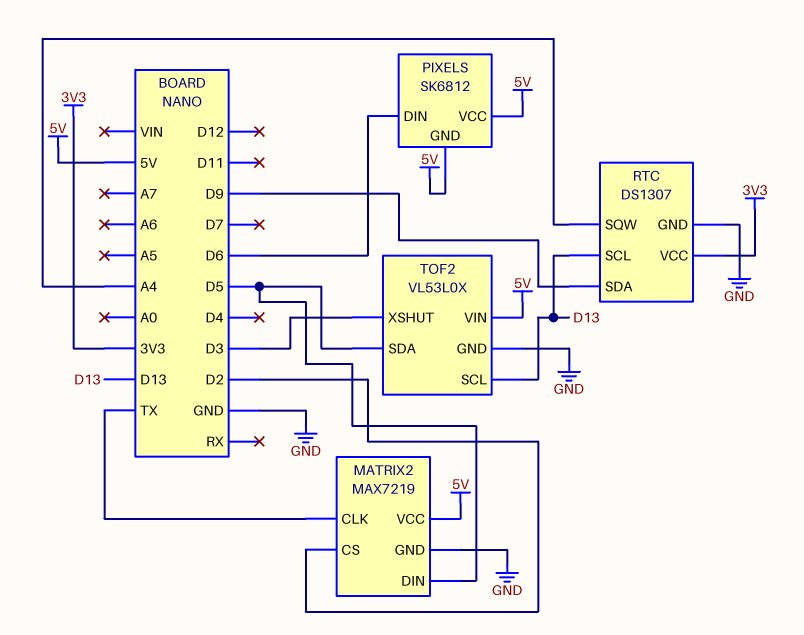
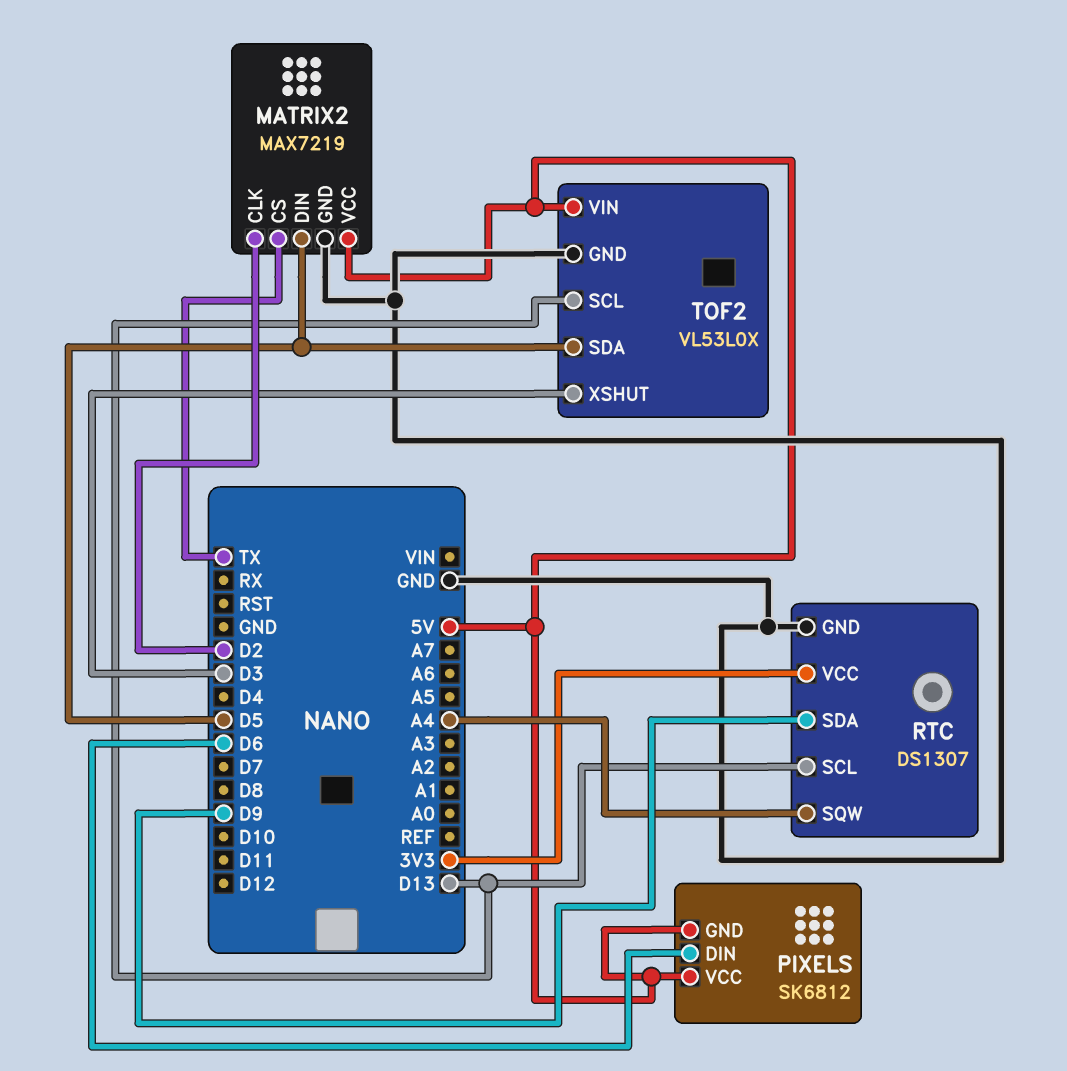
MATRIX2 pin CLK: TX -> D2
MATRIX2 pin CS: D2 -> TX

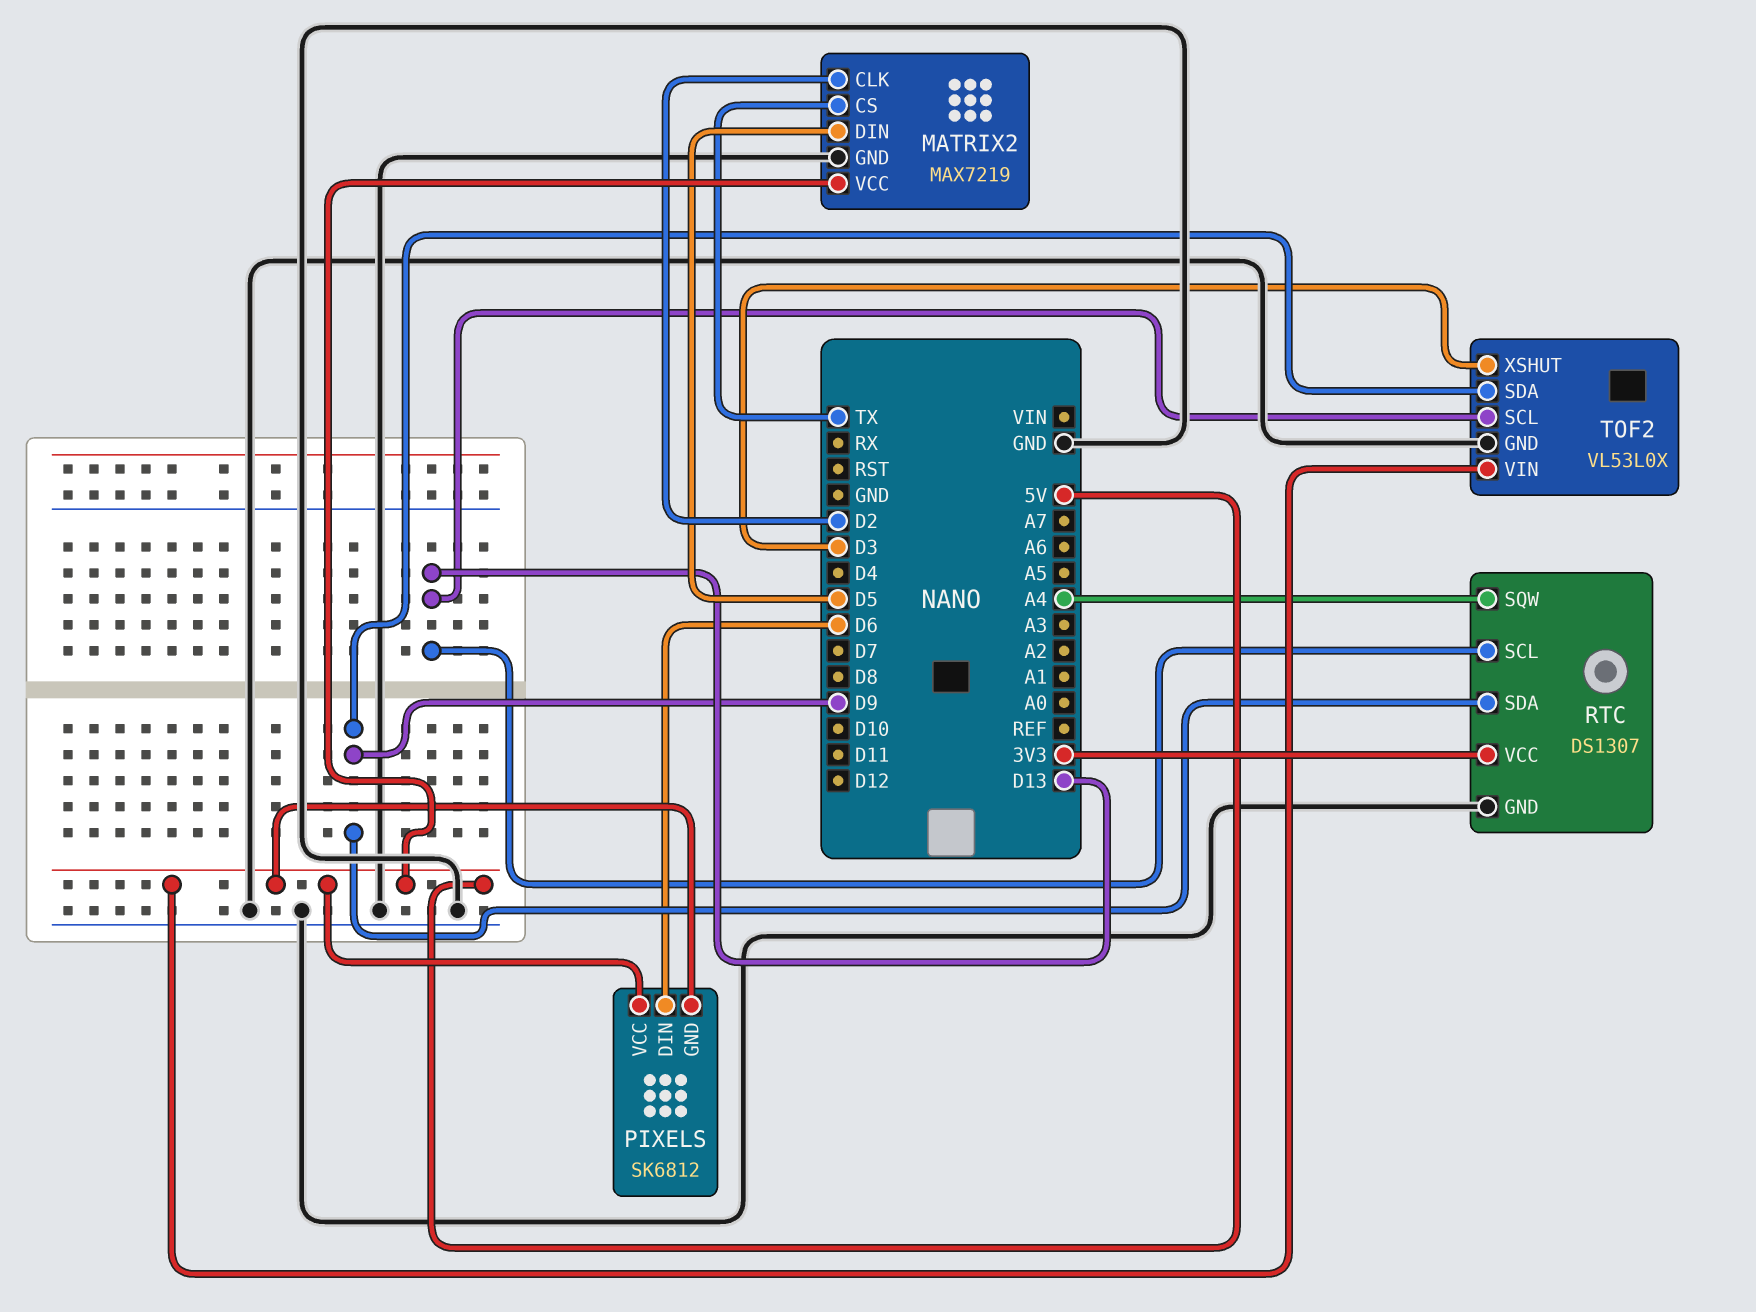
TOF2 pin SDA: D5 -> D9

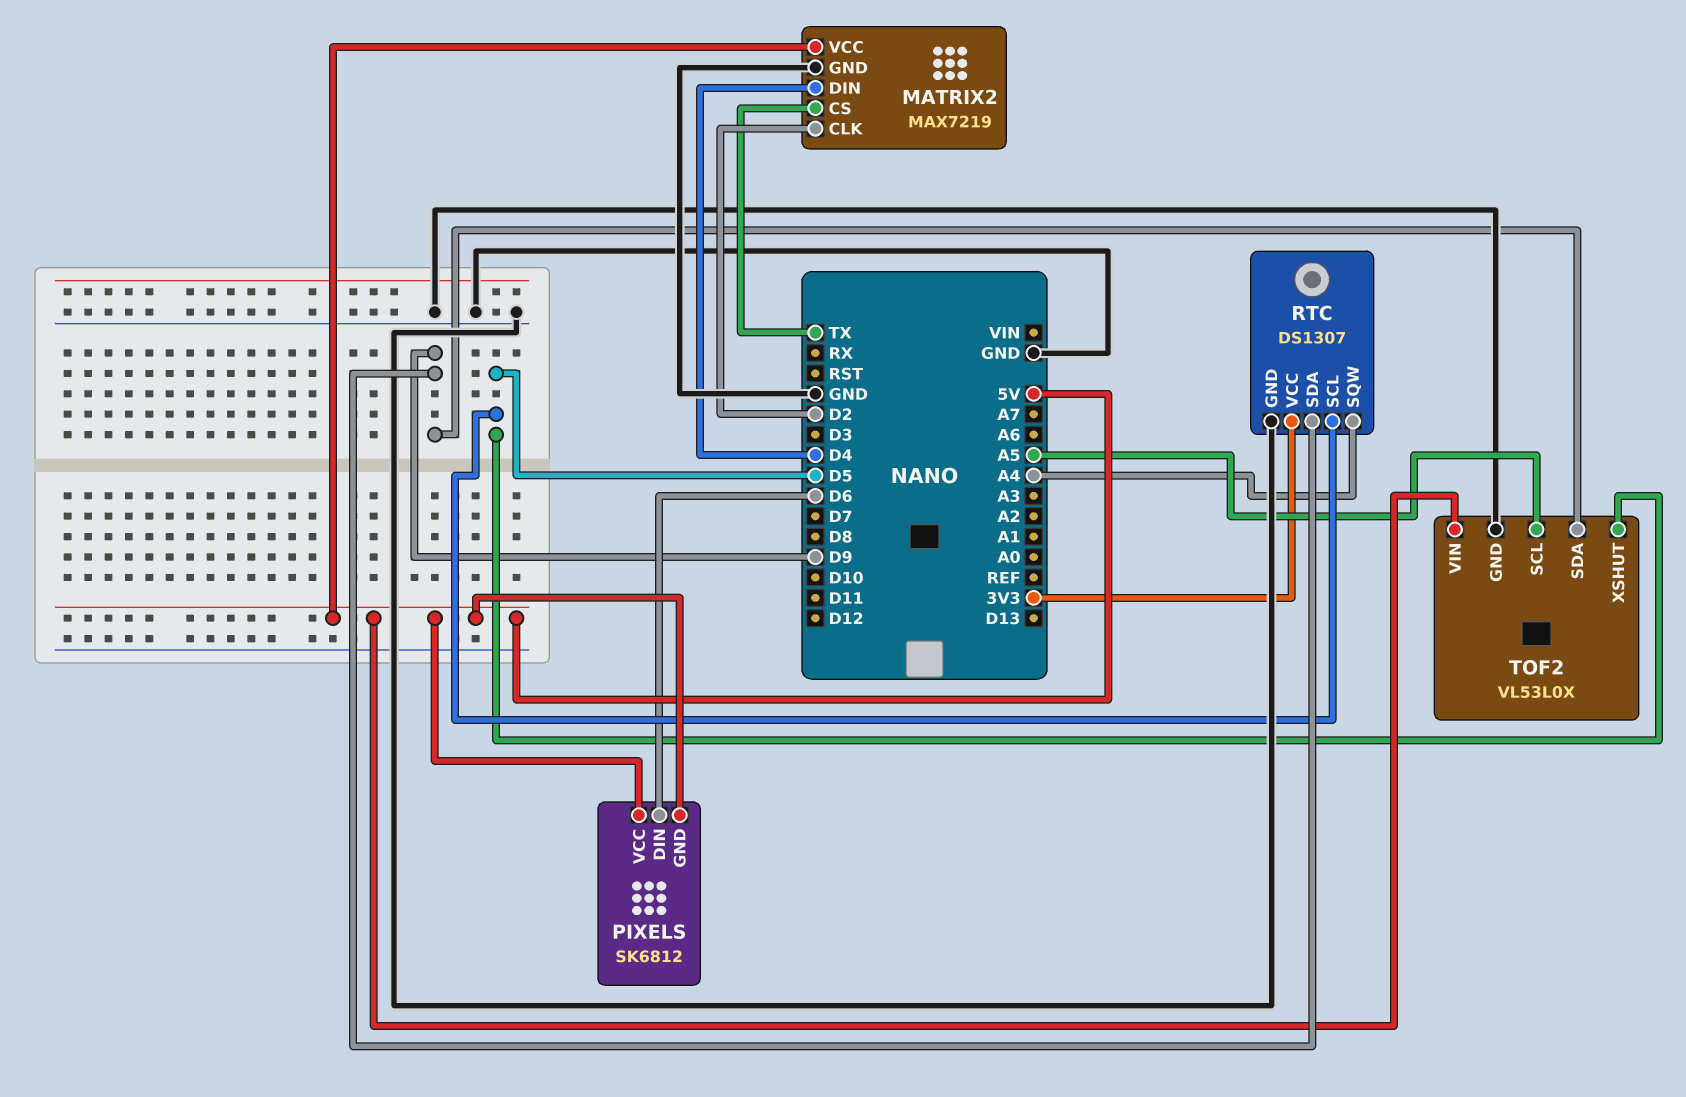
MATRIX2 pin DIN: D5 -> D4
RTC pin SCL: D13 -> D5
TOF2 pin SCL: D13 -> A5
TOF2 pin XSHUT: D3 -> D5

